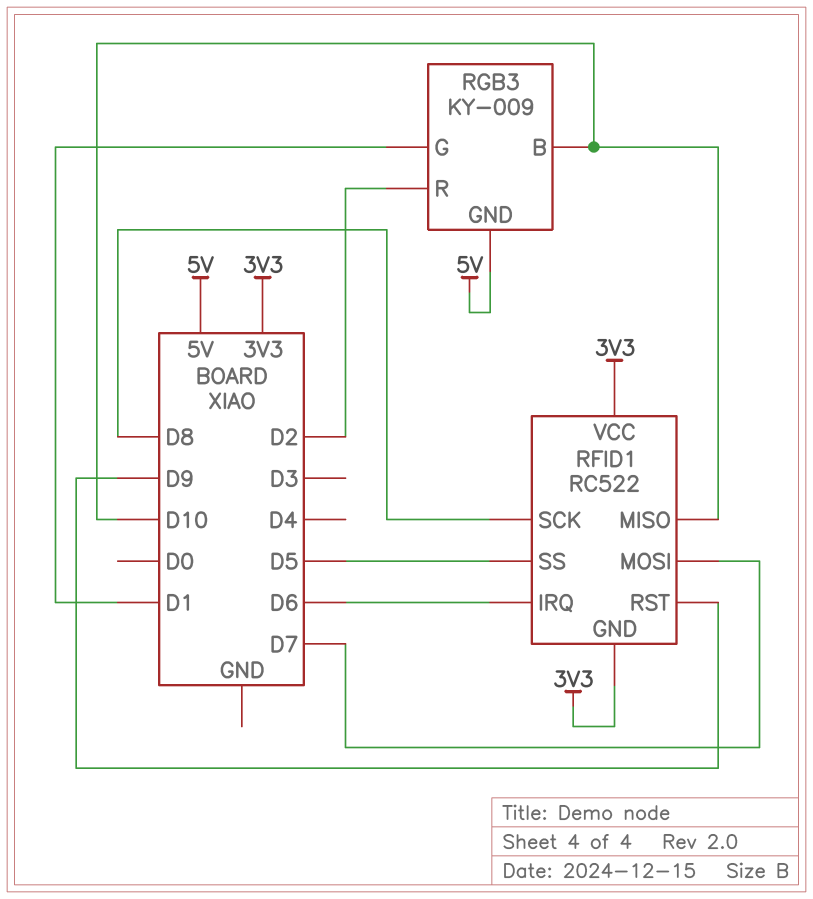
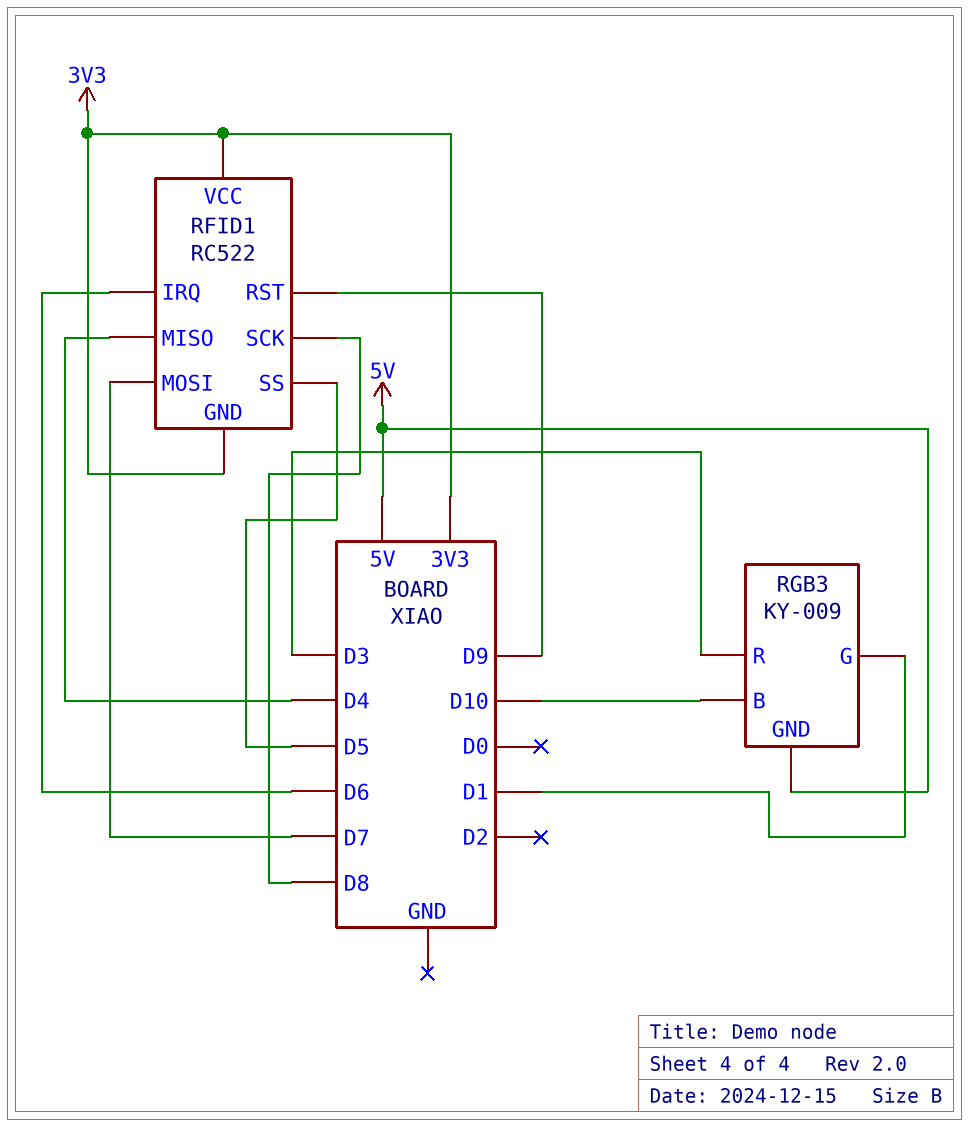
RFID1 pin MISO: D10 -> D4
RGB3 pin R: D2 -> D3

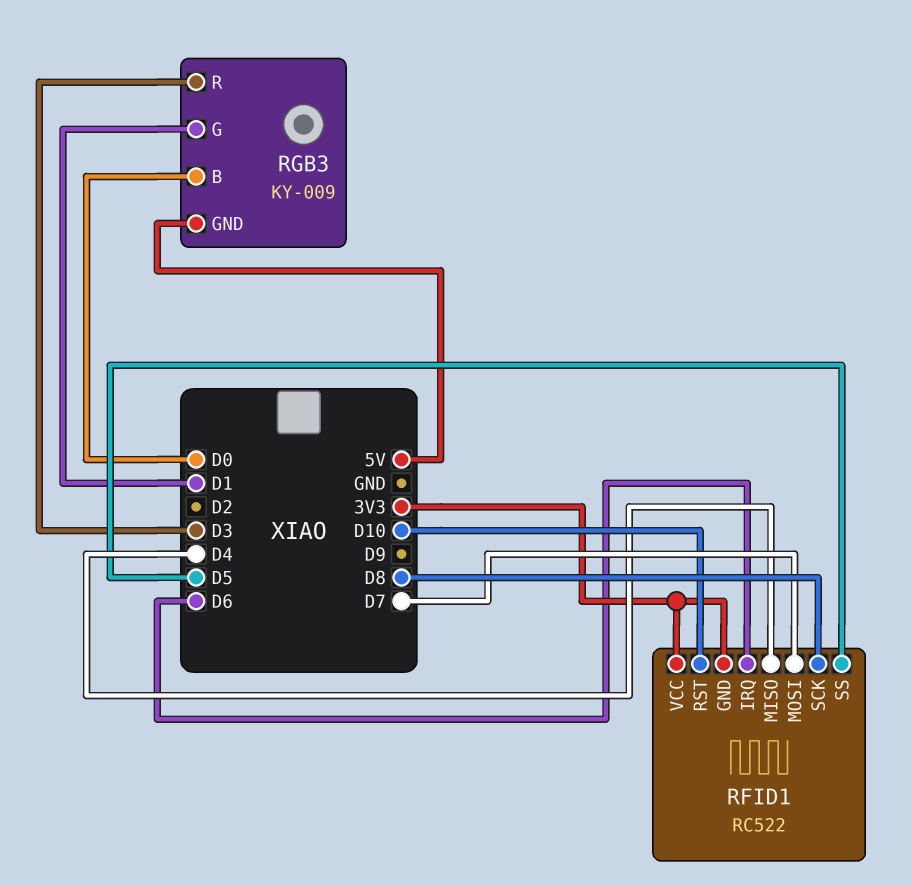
RFID1 pin RST: D9 -> D10
RGB3 pin B: D10 -> D0

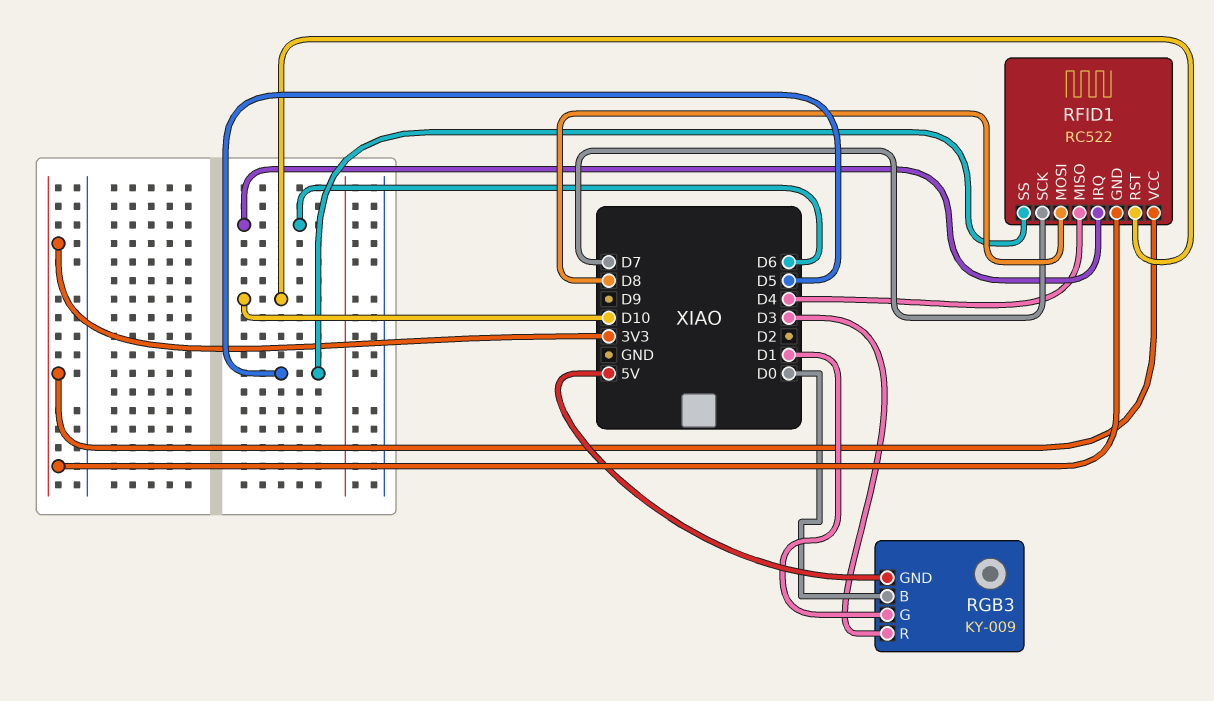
RFID1 pin MOSI: D7 -> D8
RFID1 pin SCK: D8 -> D7

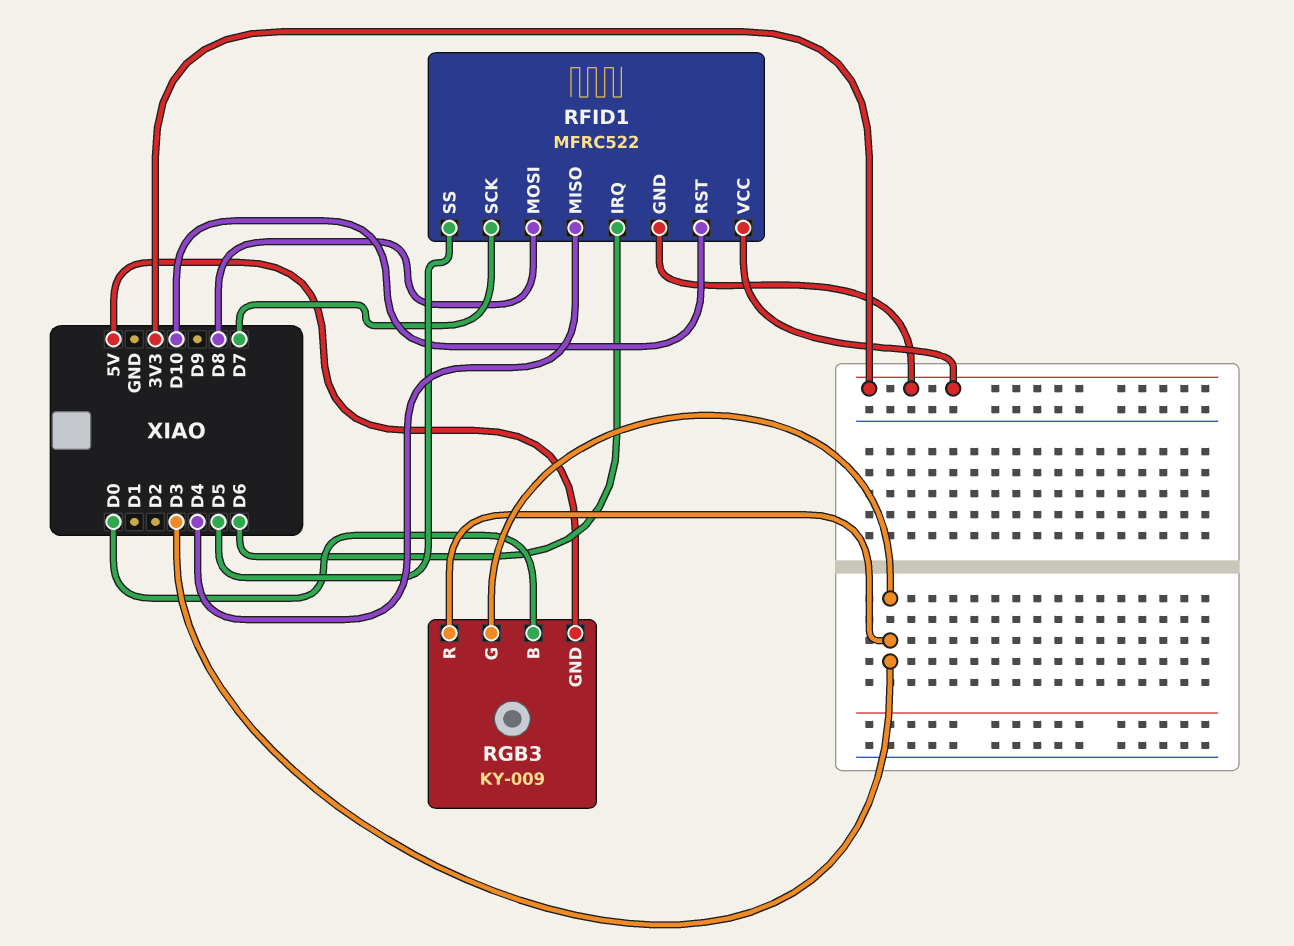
RFID1: RC522 -> MFRC522
RGB3 pin G: D1 -> D3

